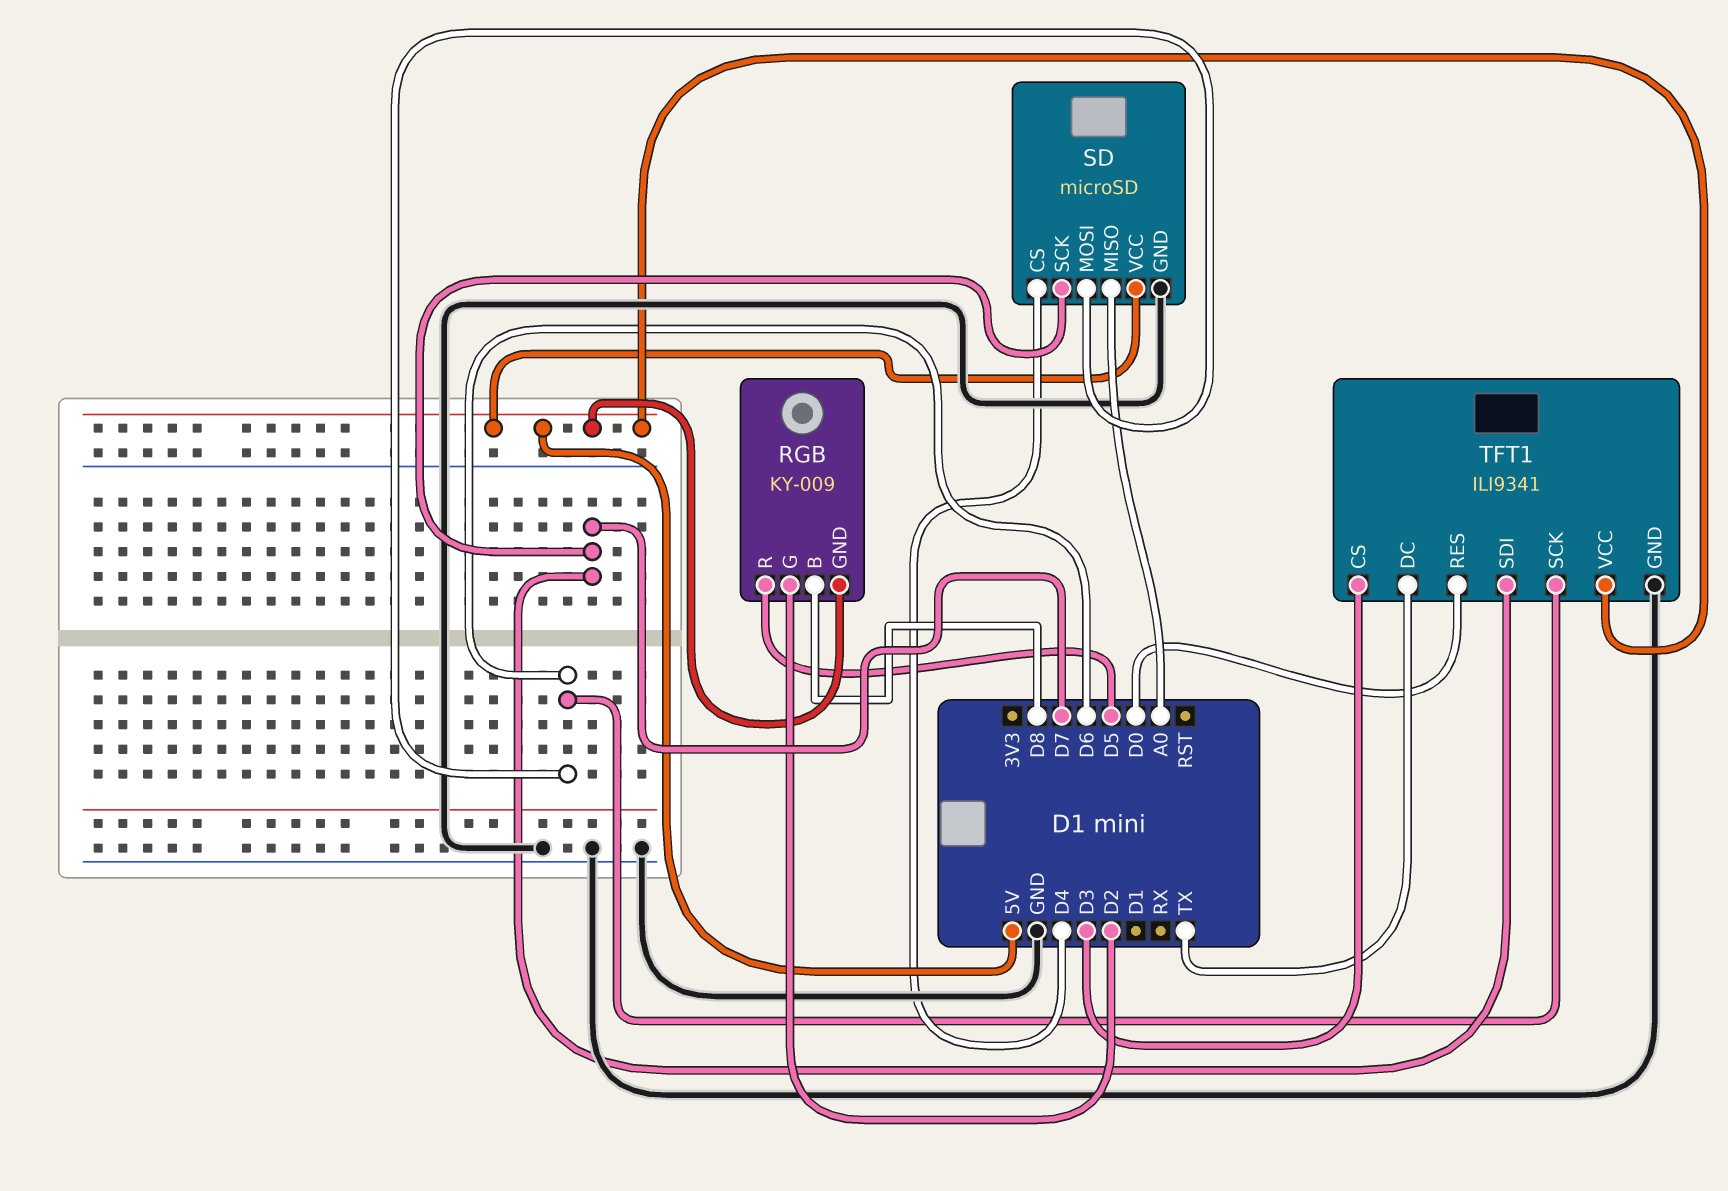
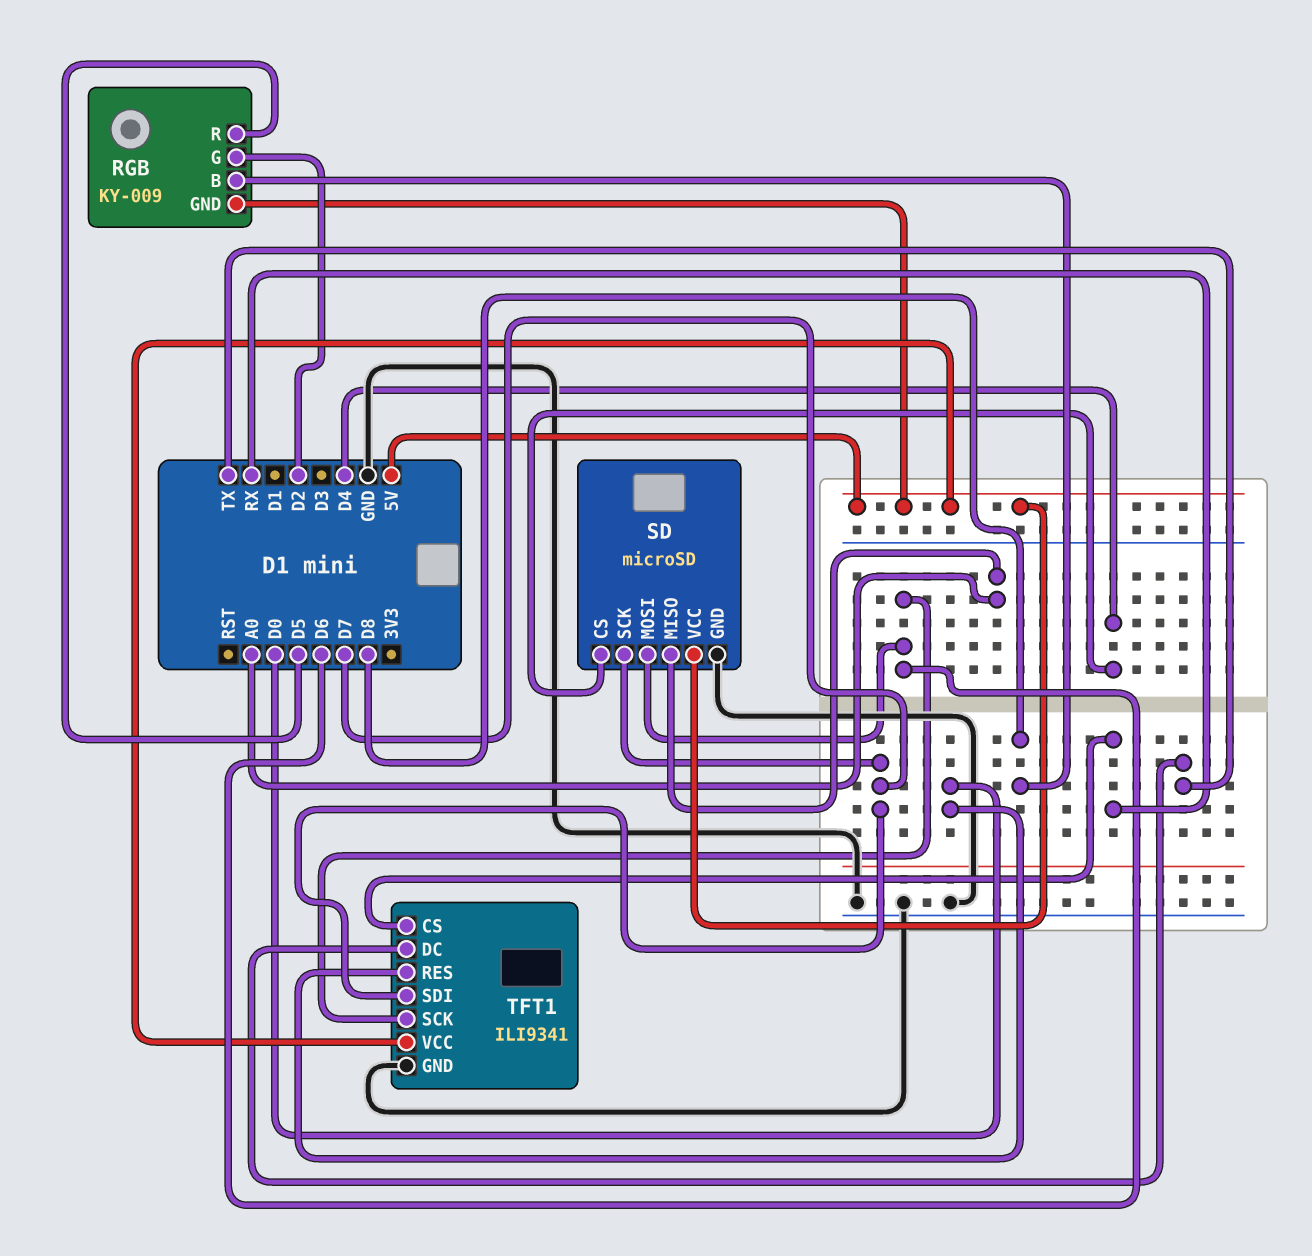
TFT1 pin CS: D3 -> RX

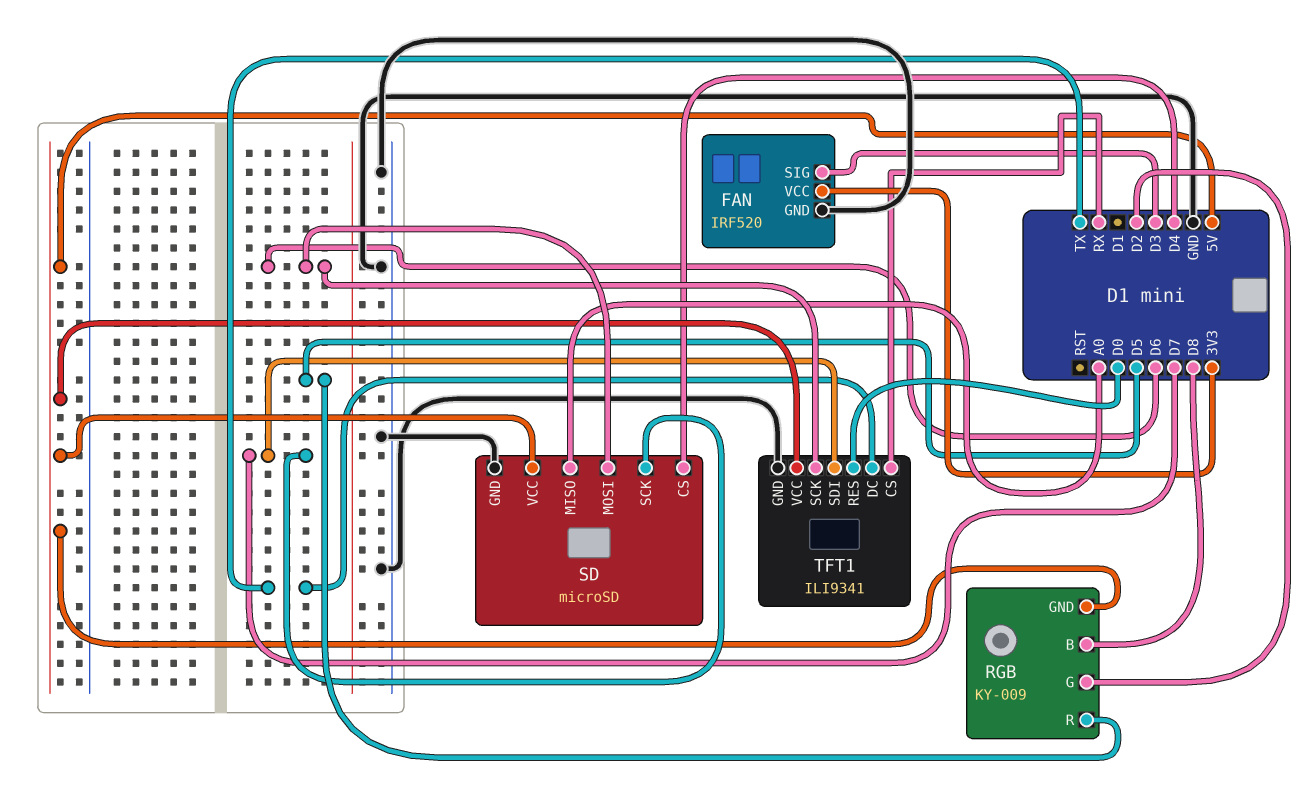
FAN: none -> IRF520
FAN pin GND: none -> GND
FAN pin SIG: none -> D3
FAN pin VCC: none -> 3V3

